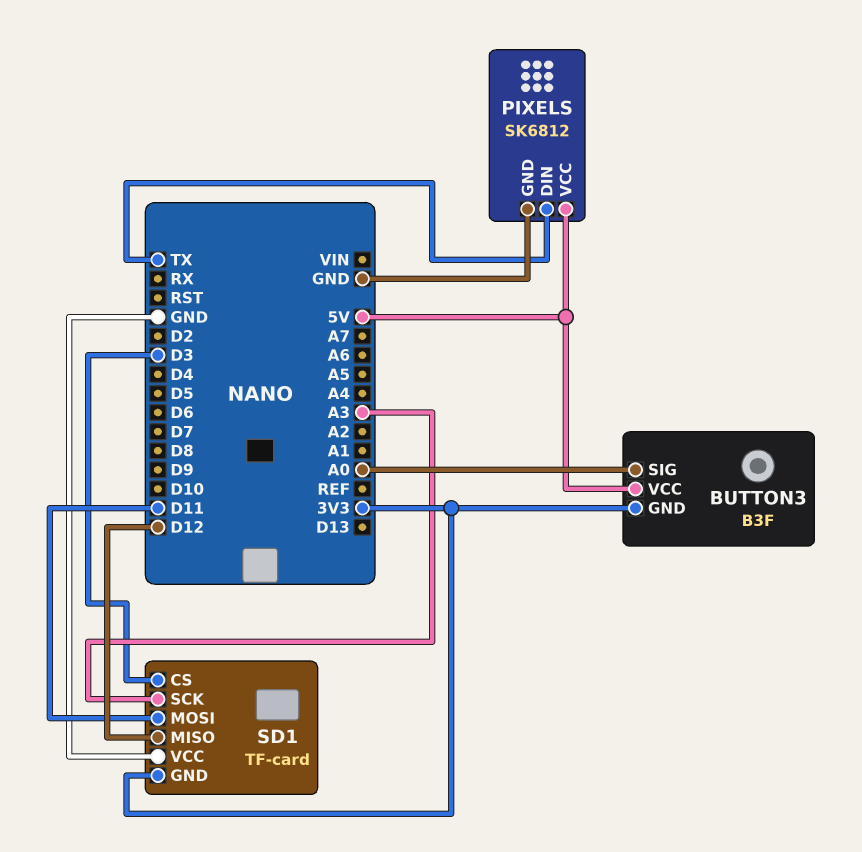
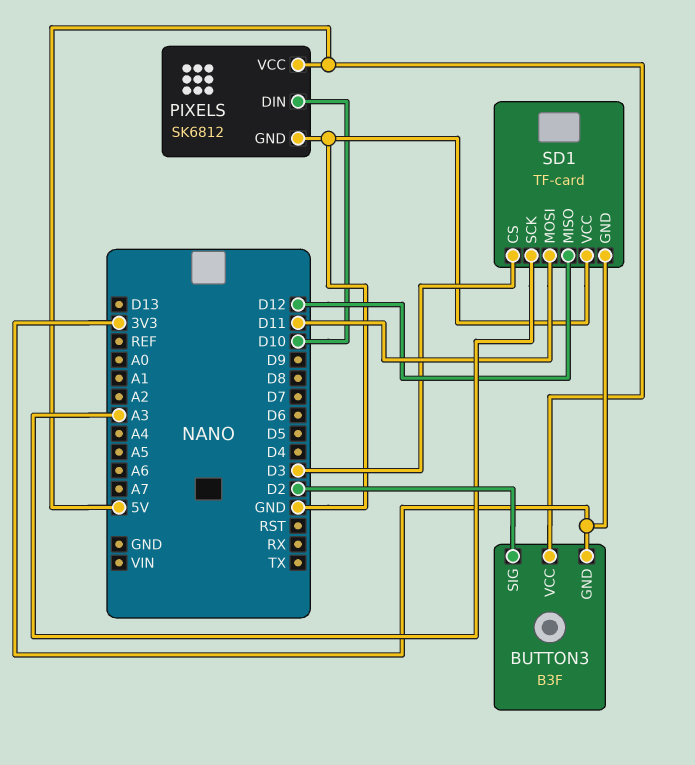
BUTTON3 pin SIG: A0 -> D2
PIXELS pin DIN: TX -> D10

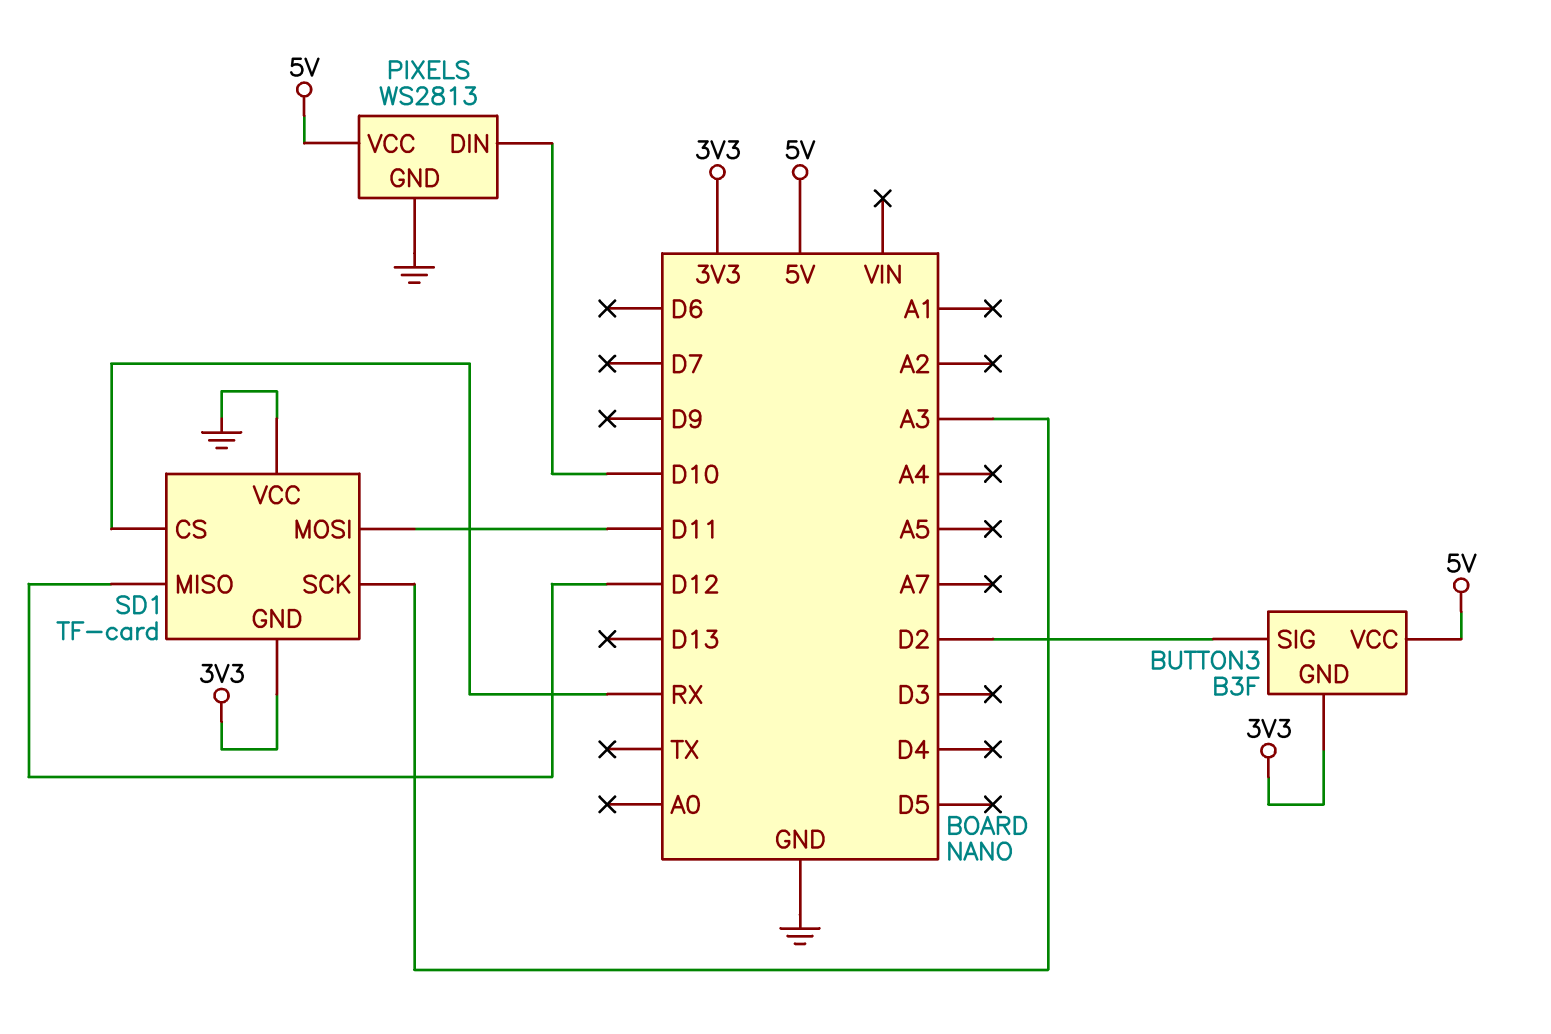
PIXELS: SK6812 -> WS2813
SD1 pin CS: D3 -> RX

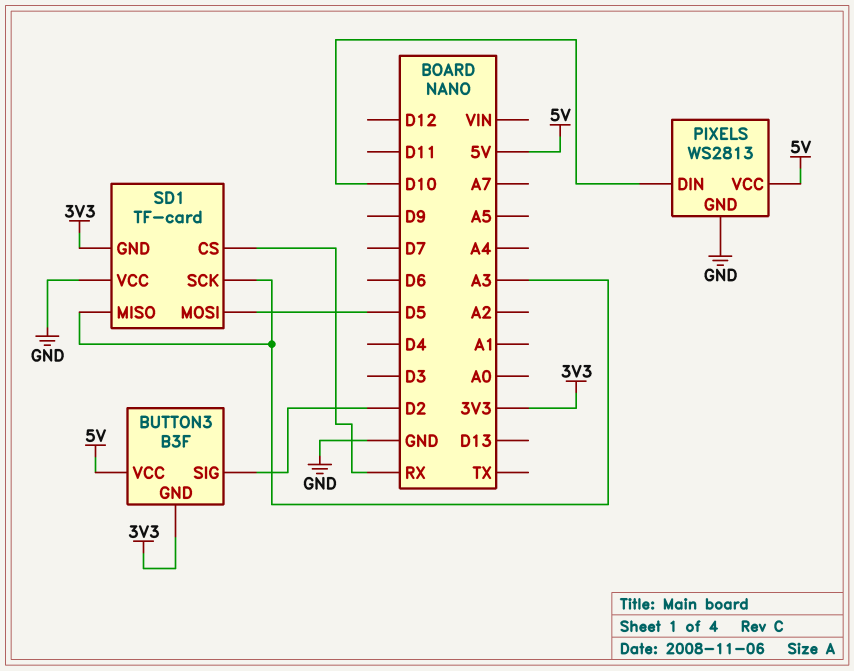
SD1 pin MISO: D12 -> A3
SD1 pin MOSI: D11 -> D5

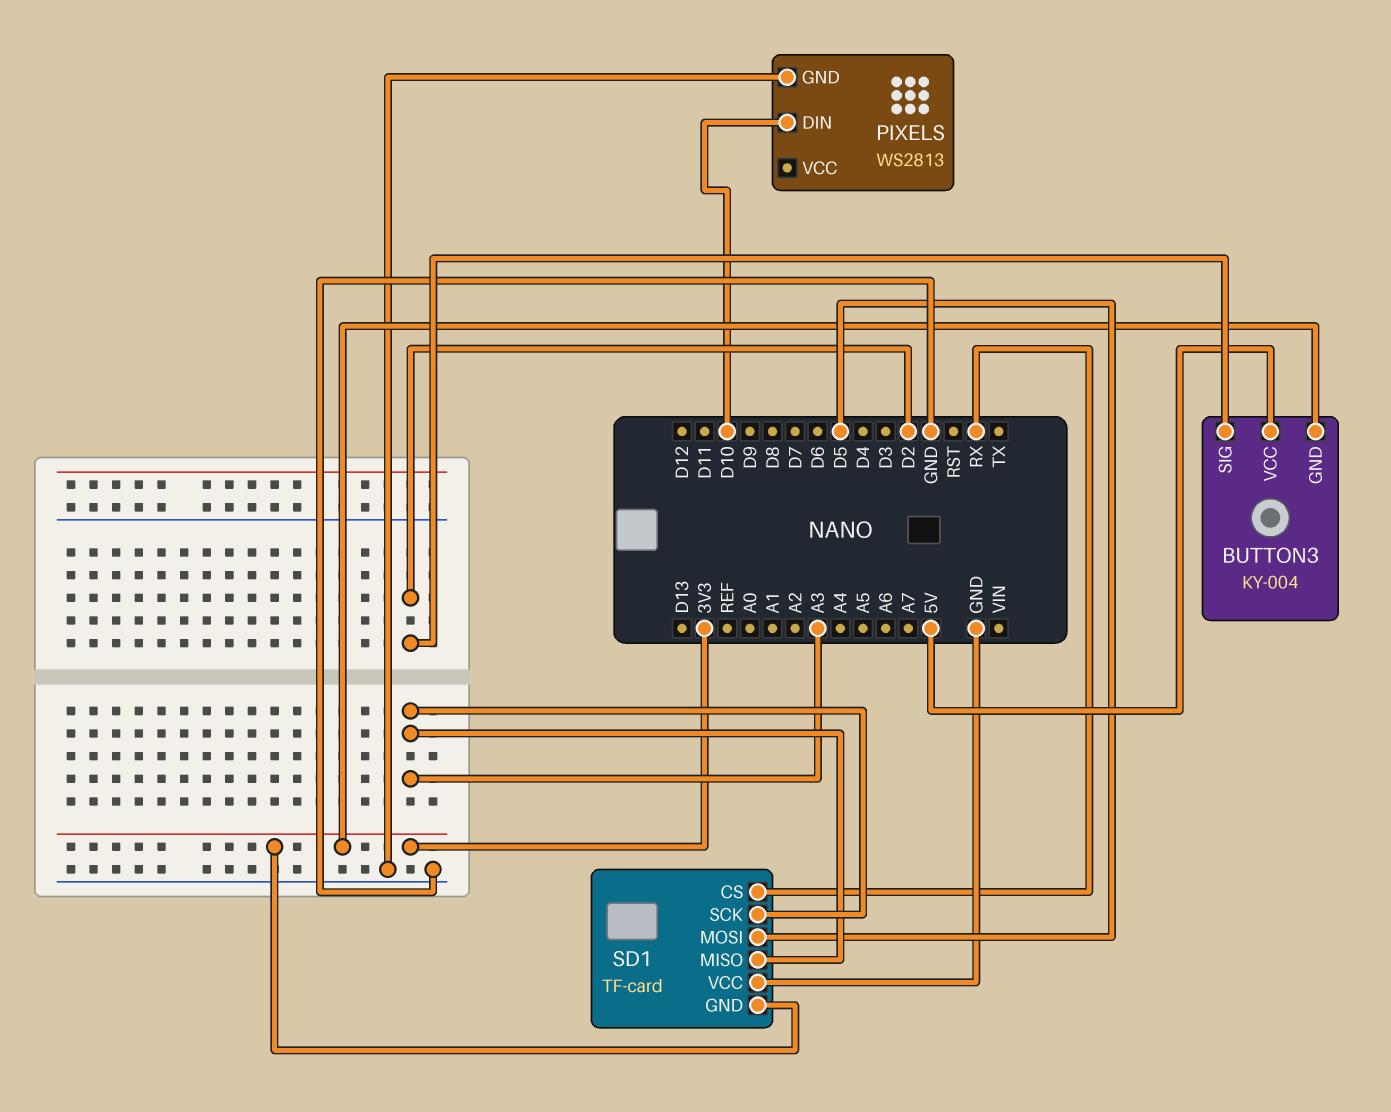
BUTTON3: B3F -> KY-004
PIXELS pin VCC: 5V -> none

